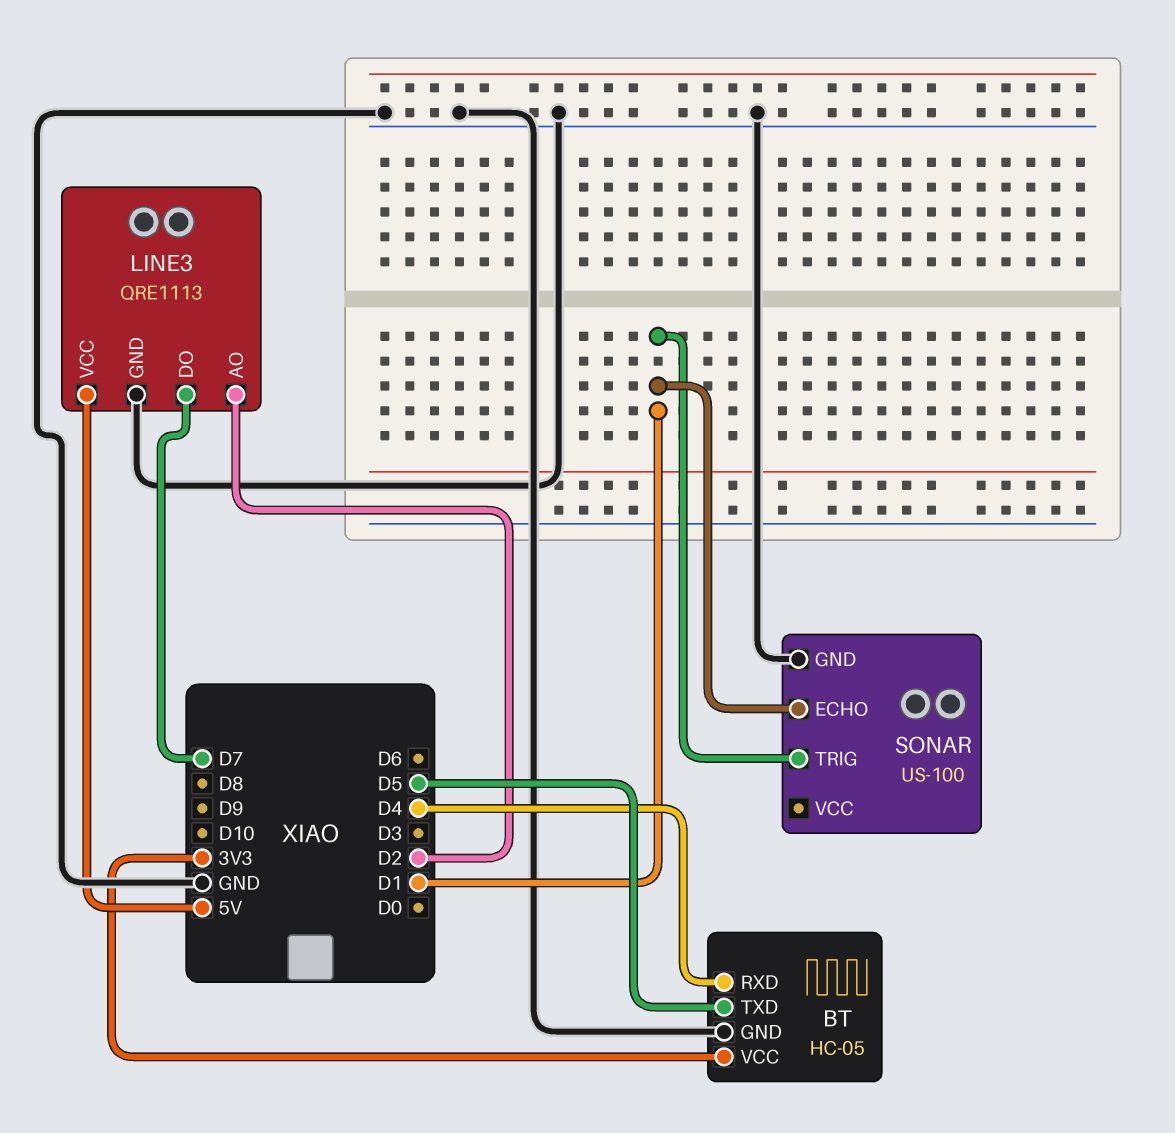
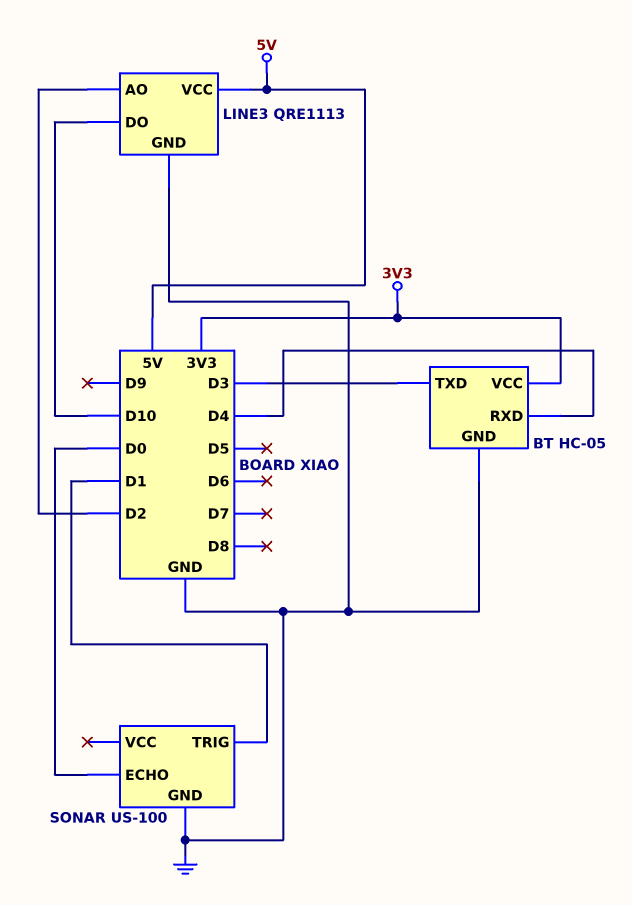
BT pin TXD: D5 -> D3
LINE3 pin DO: D7 -> D10
SONAR pin ECHO: D1 -> D0

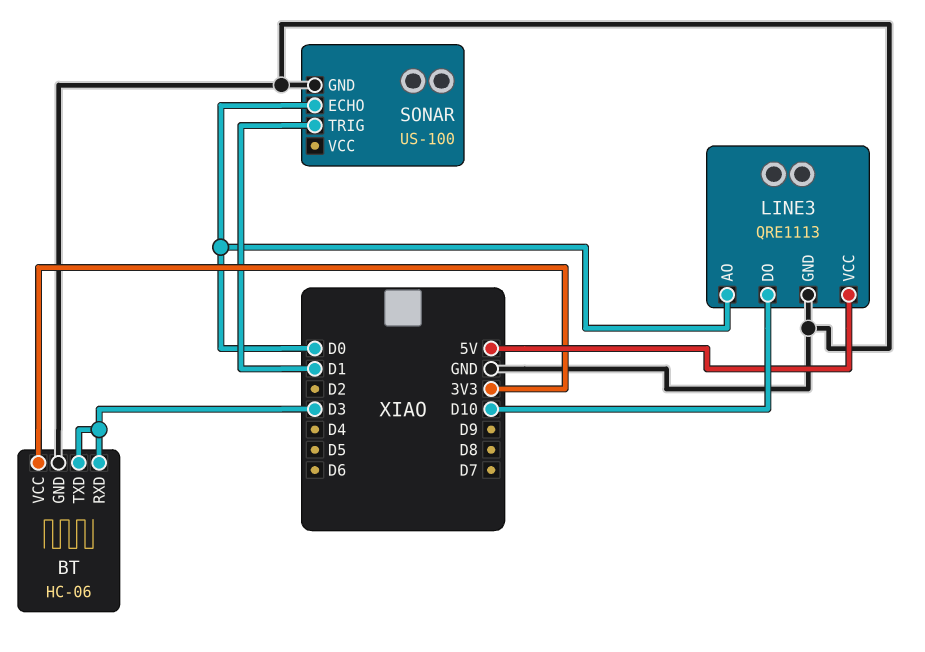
BT: HC-05 -> HC-06
BT pin RXD: D4 -> D3
LINE3 pin AO: D2 -> D0

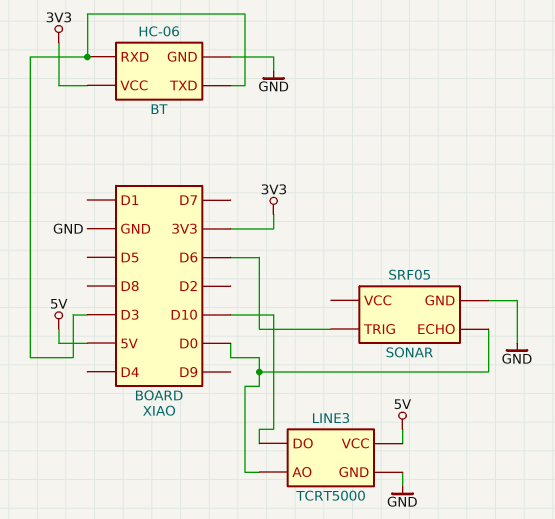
LINE3: QRE1113 -> TCRT5000
SONAR: US-100 -> SRF05
SONAR pin TRIG: D1 -> D6

